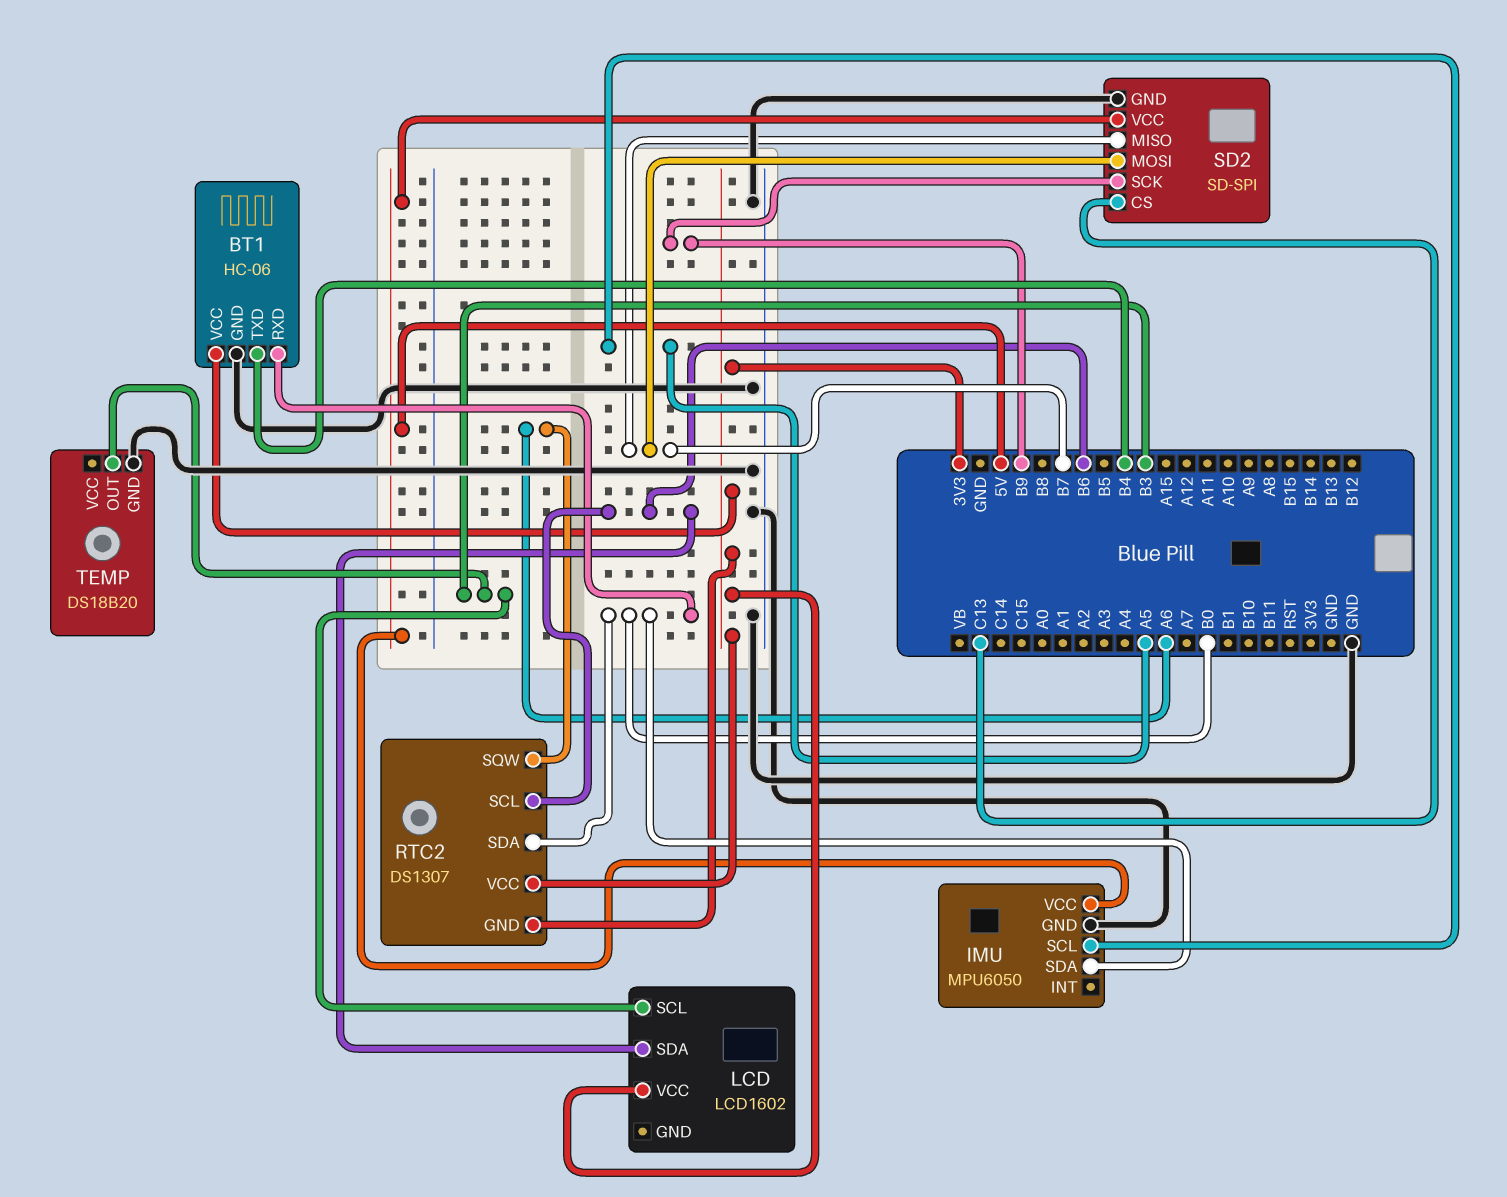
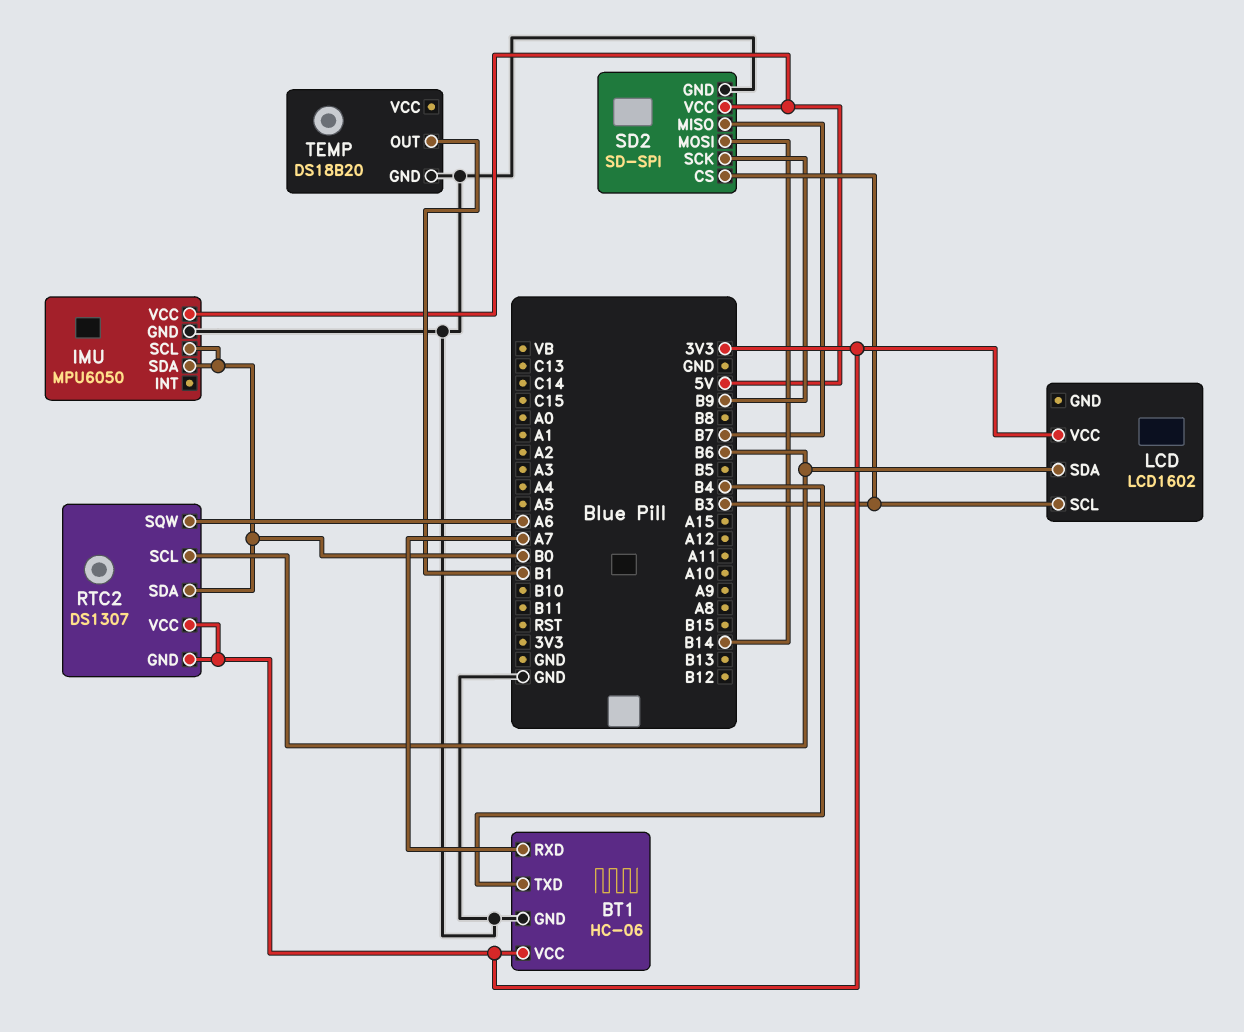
BT1 pin RXD: B0 -> A7
IMU pin SCL: A5 -> B0
SD2 pin CS: C13 -> B3
SD2 pin MOSI: B7 -> B14
TEMP pin OUT: B3 -> B1

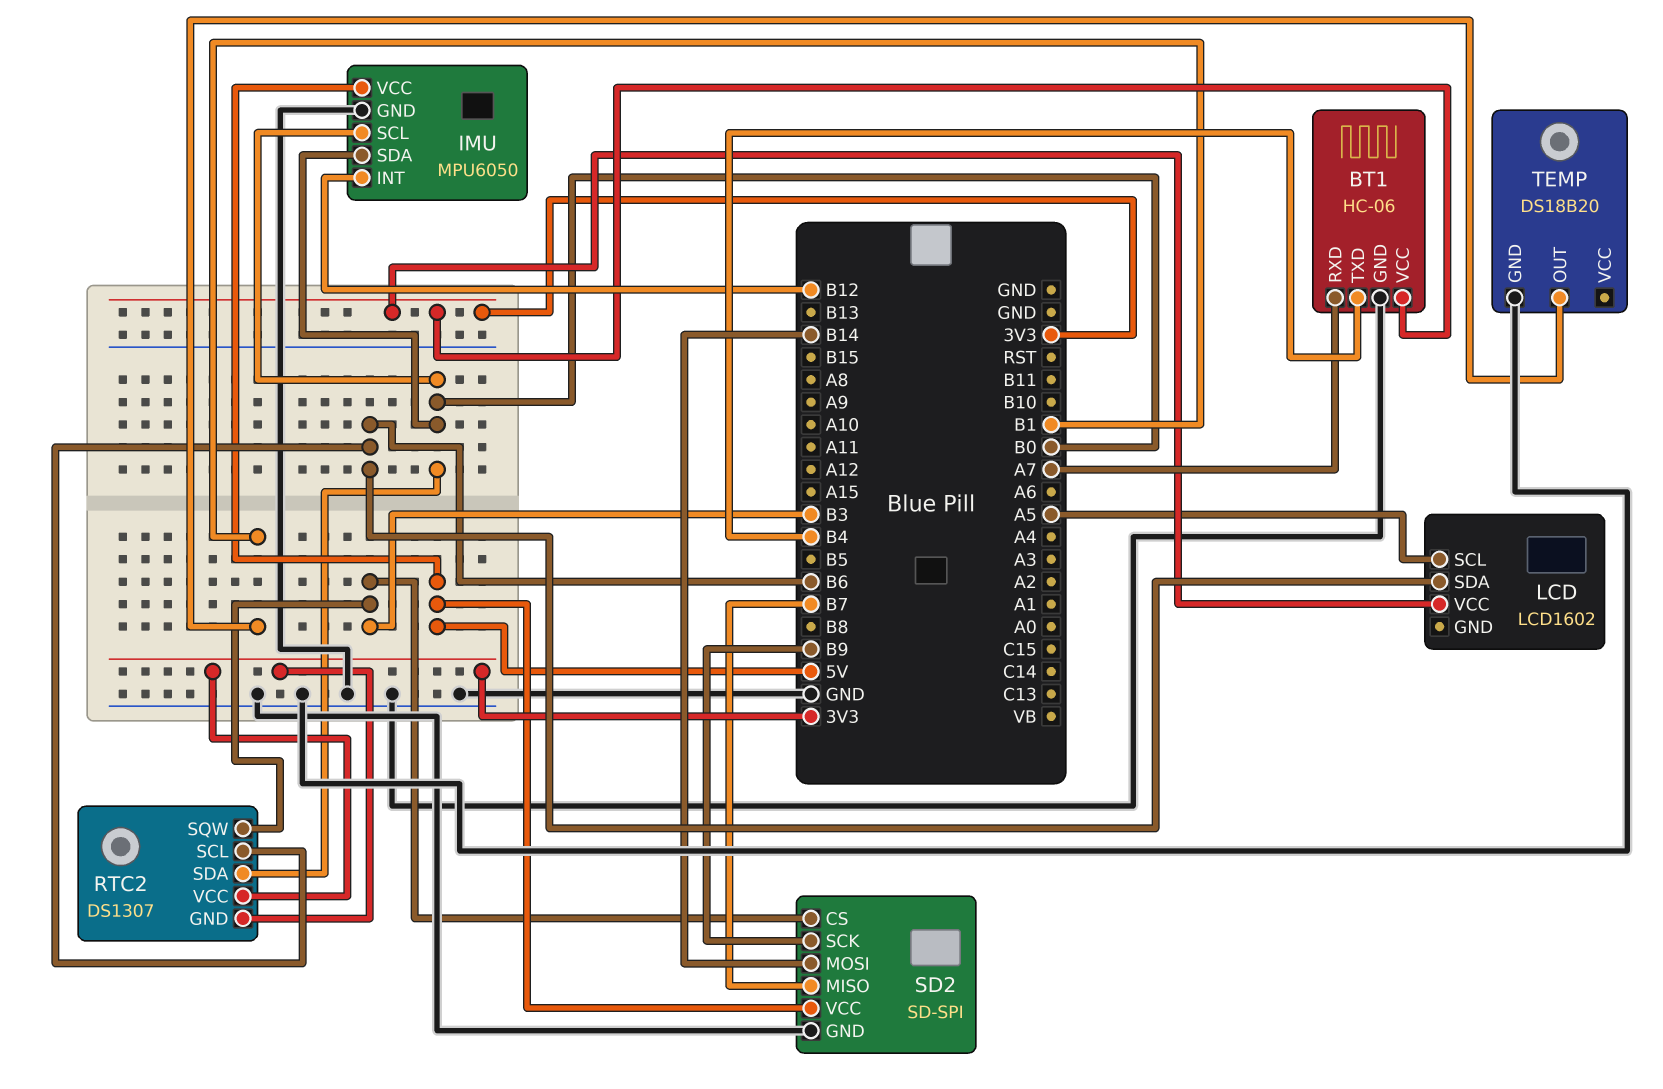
IMU pin INT: none -> B12
LCD pin SCL: B3 -> A5
RTC2 pin SQW: A6 -> B3

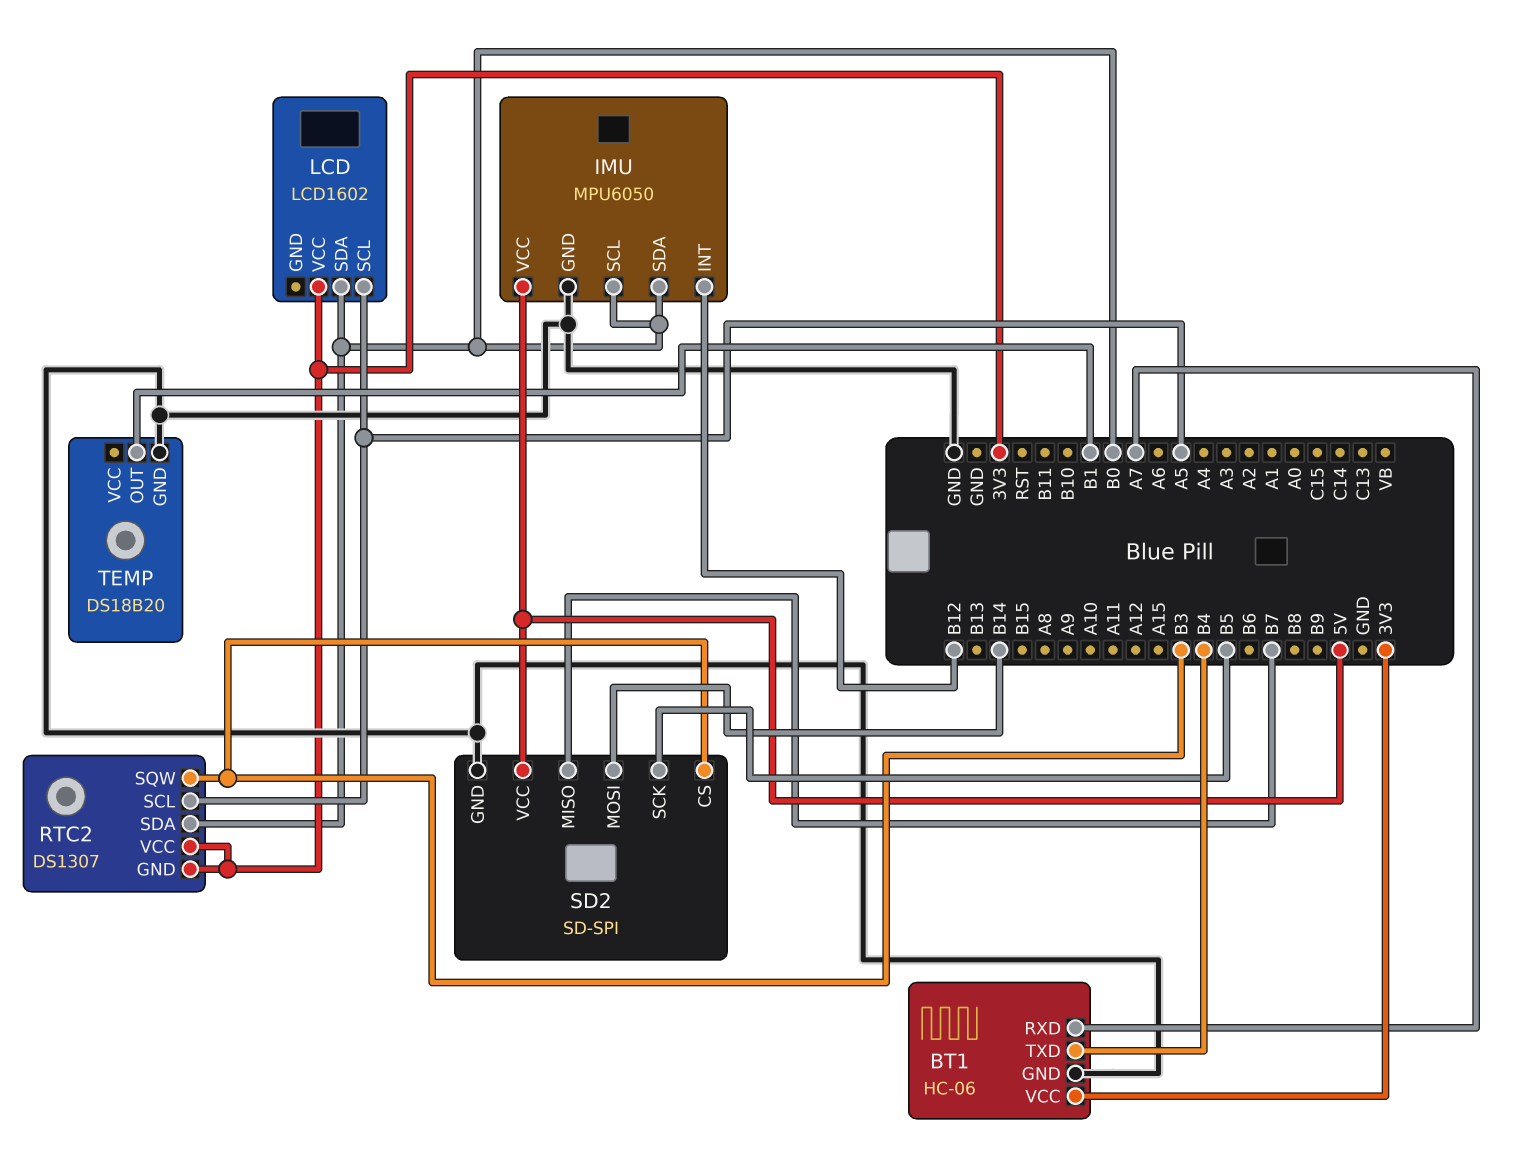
LCD pin SDA: B6 -> B0
RTC2 pin SCL: B6 -> A5
SD2 pin SCK: B9 -> B5

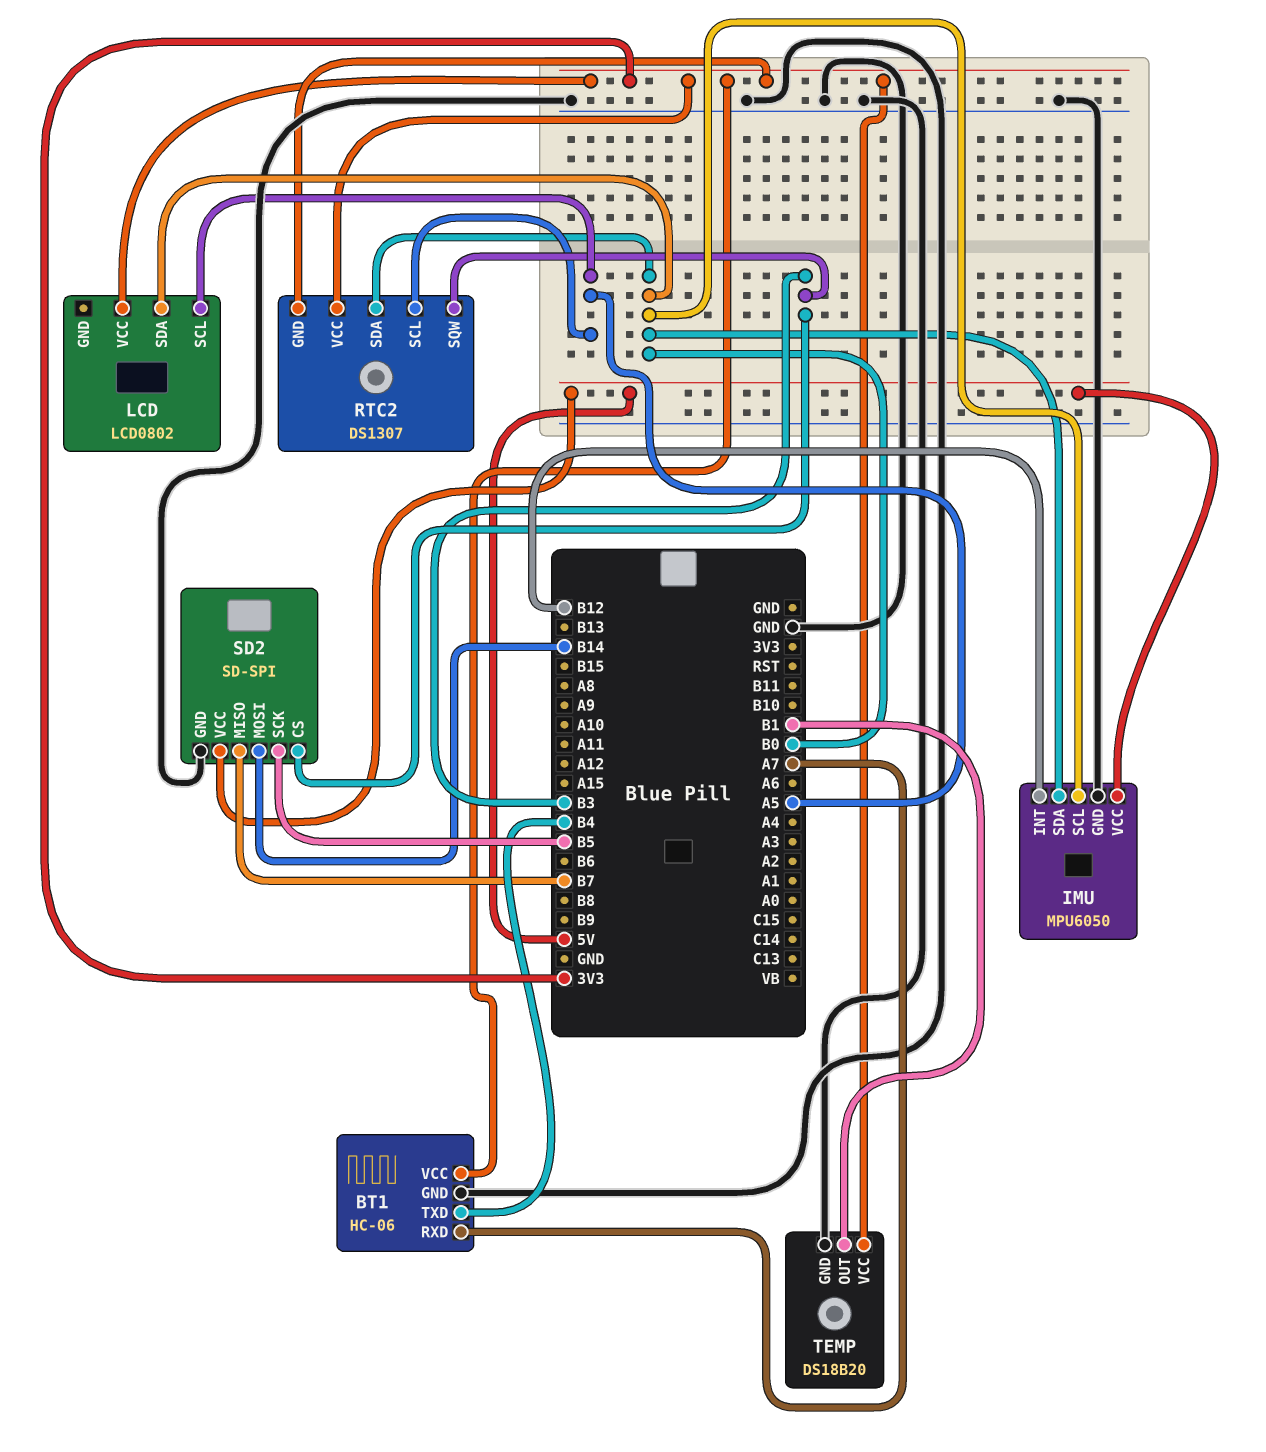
LCD: LCD1602 -> LCD0802
TEMP pin VCC: none -> 3V3

